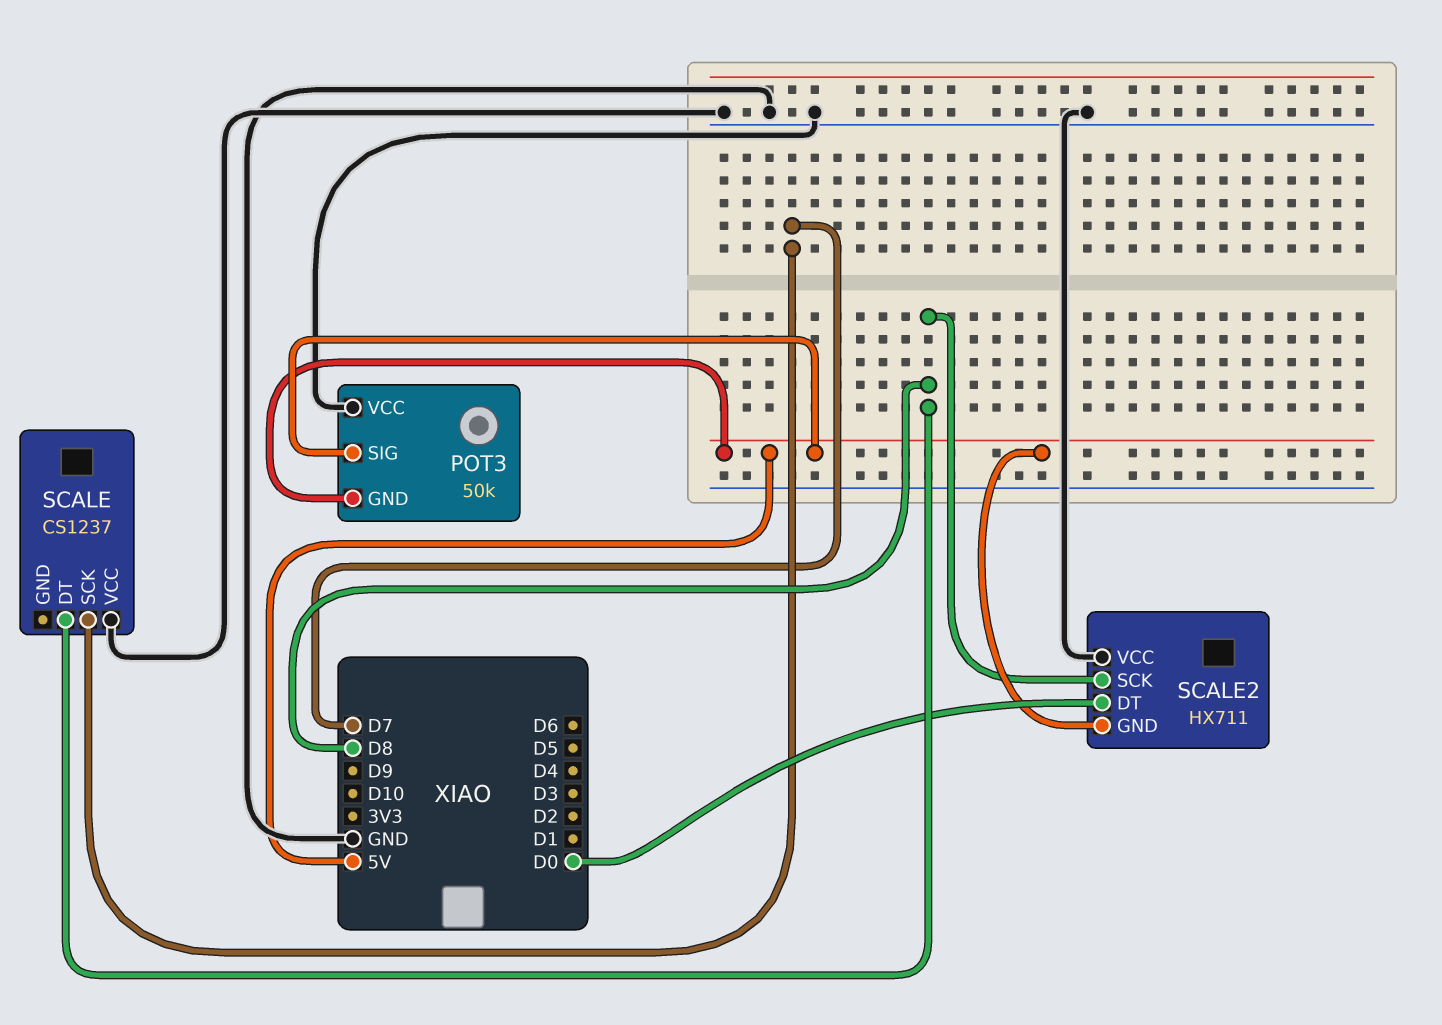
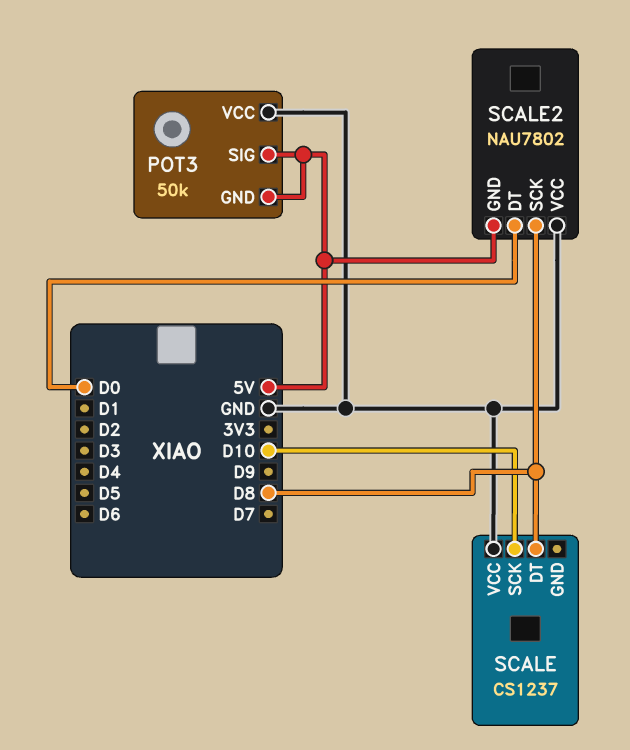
SCALE pin SCK: D7 -> D10
SCALE2: HX711 -> NAU7802

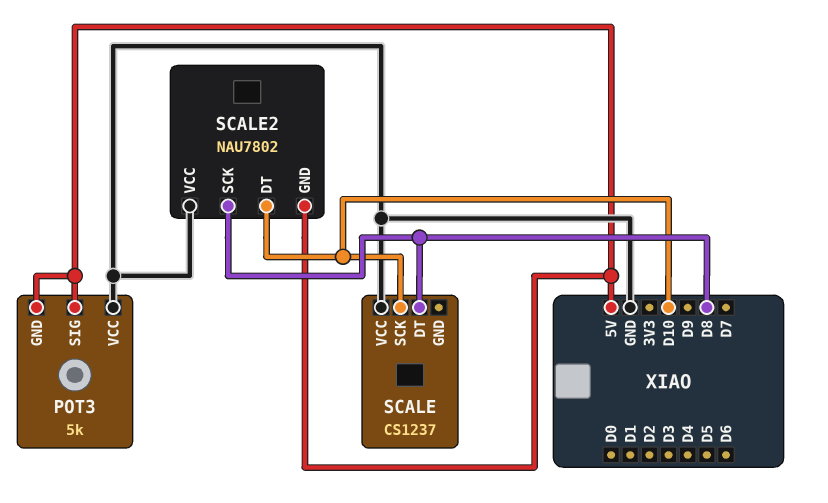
POT3: 50k -> 5k
SCALE2 pin DT: D0 -> D10

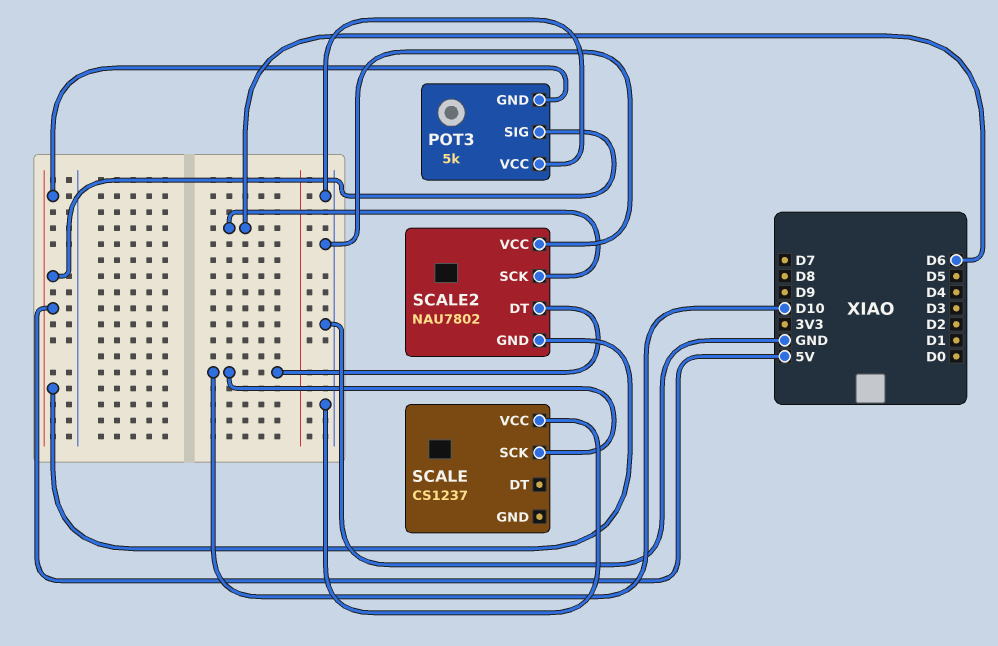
SCALE pin DT: D8 -> none
SCALE2 pin SCK: D8 -> D6

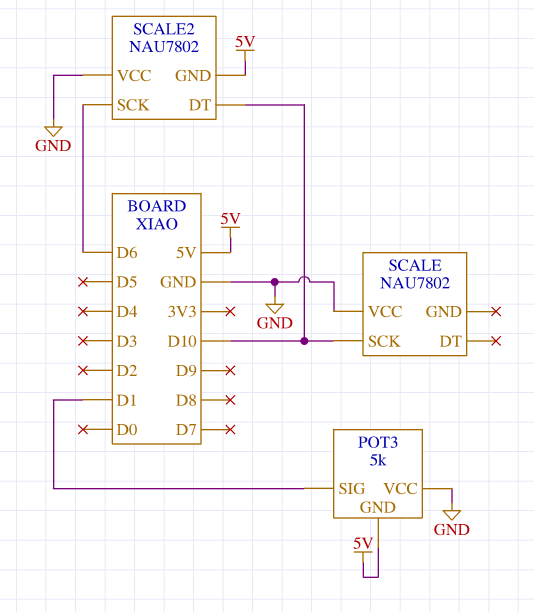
POT3 pin SIG: 5V -> D1
SCALE: CS1237 -> NAU7802

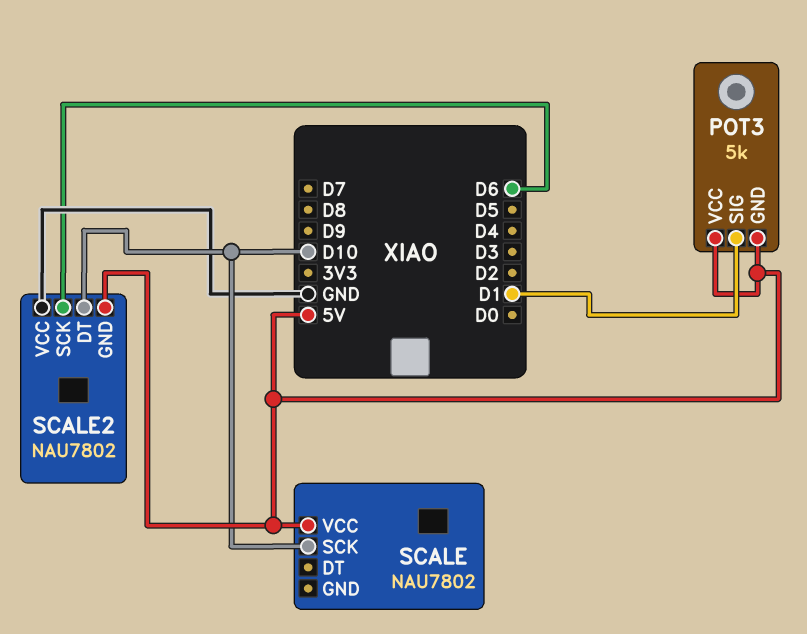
POT3 pin VCC: GND -> 5V
SCALE pin VCC: GND -> 5V

